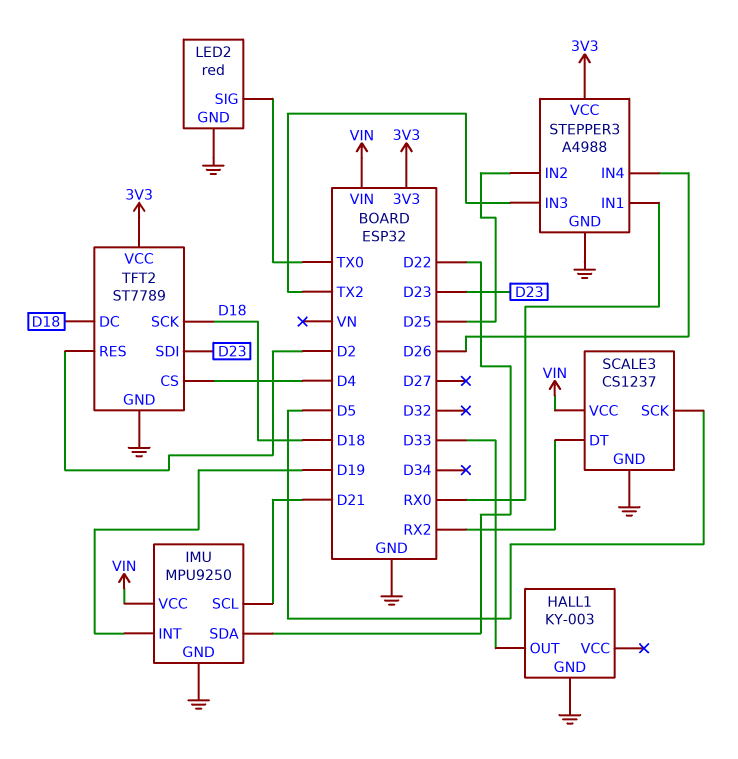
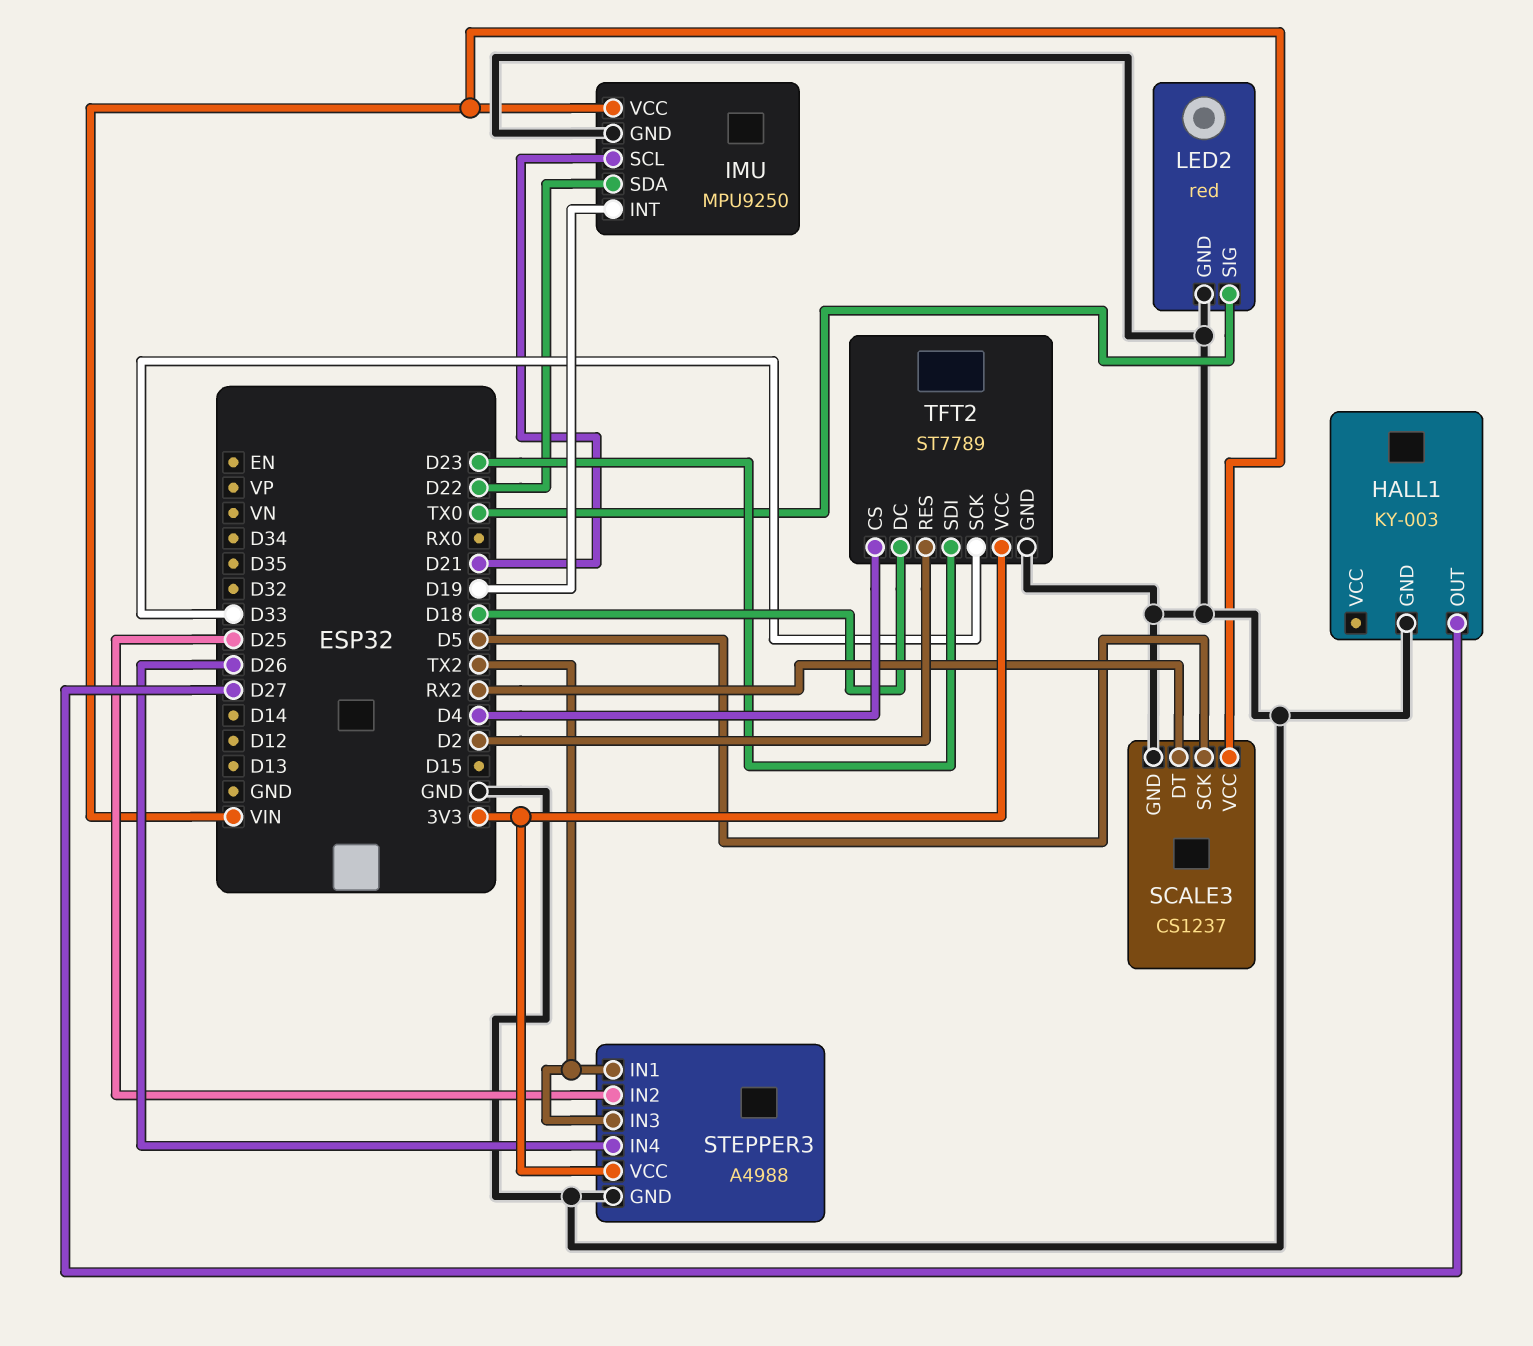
HALL1 pin OUT: D33 -> D27
STEPPER3 pin IN1: RX0 -> TX2
TFT2 pin SCK: D18 -> D33

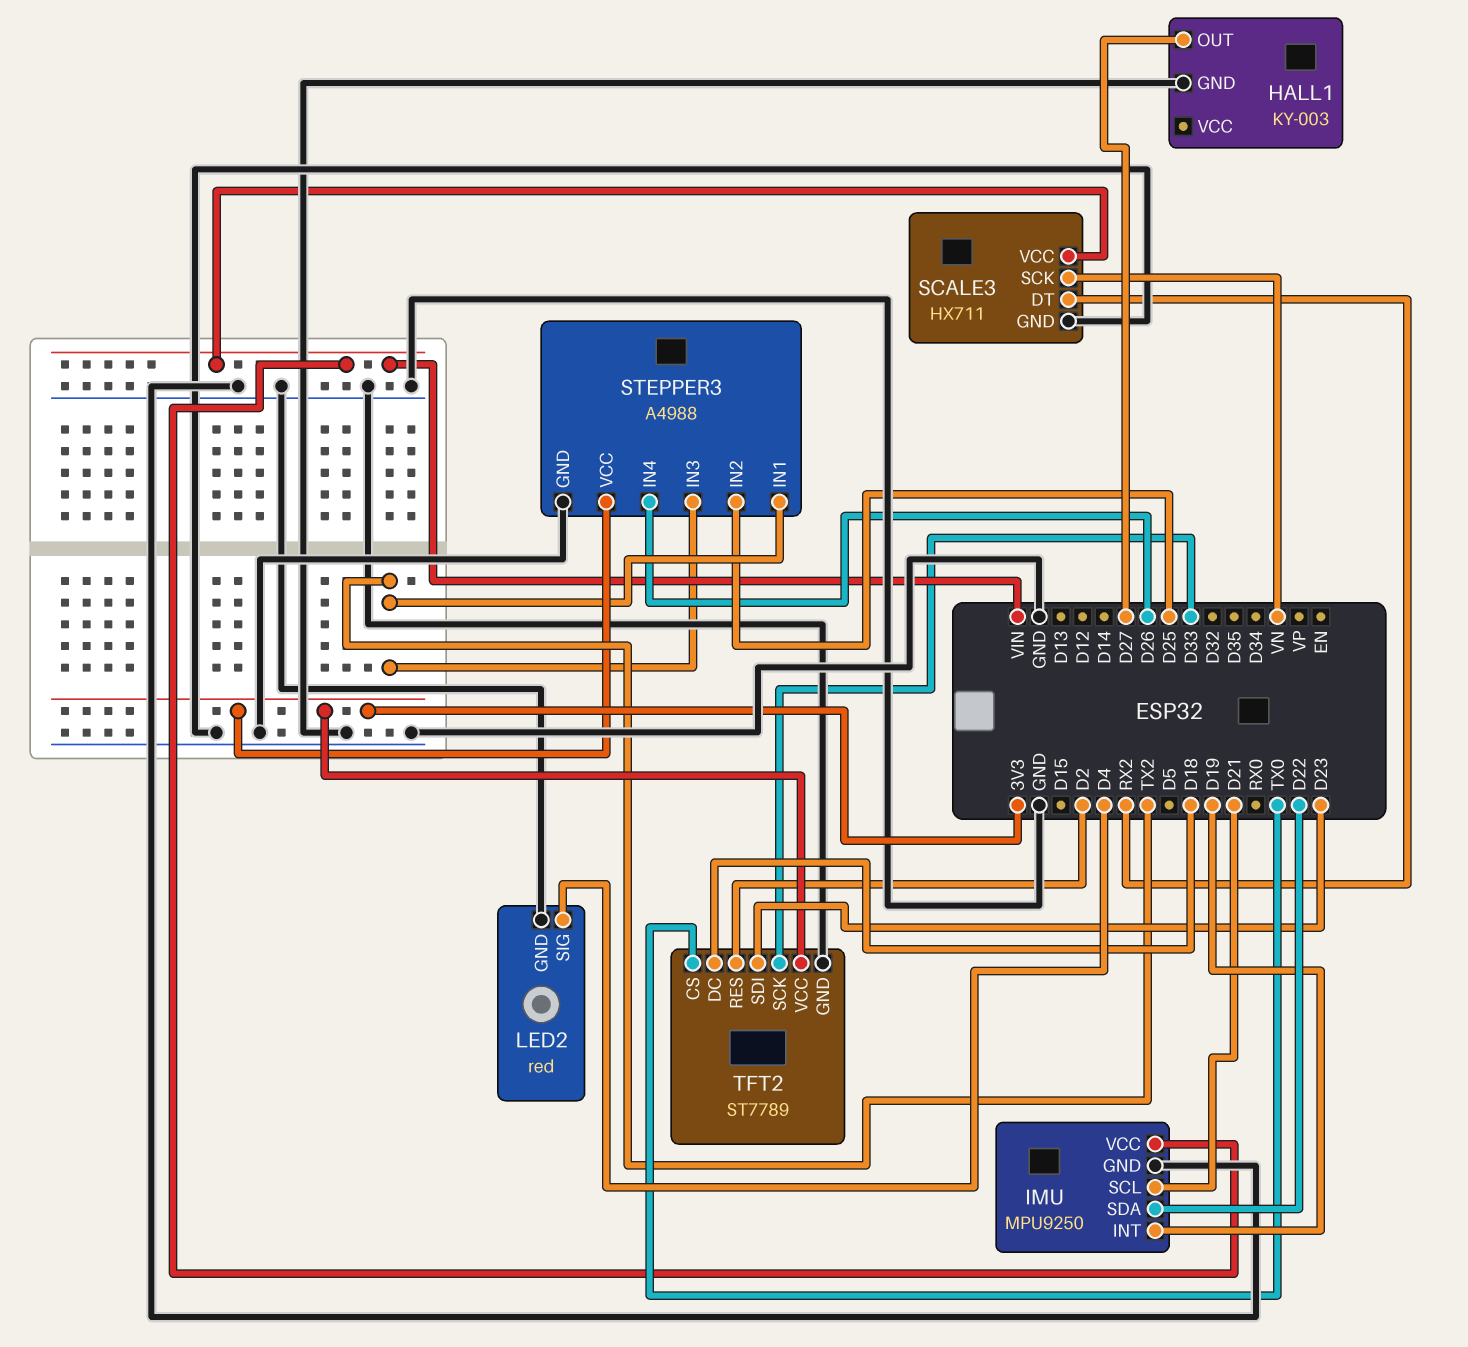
LED2 pin SIG: TX0 -> D4
SCALE3: CS1237 -> HX711
SCALE3 pin SCK: D5 -> VN
TFT2 pin CS: D4 -> TX0

